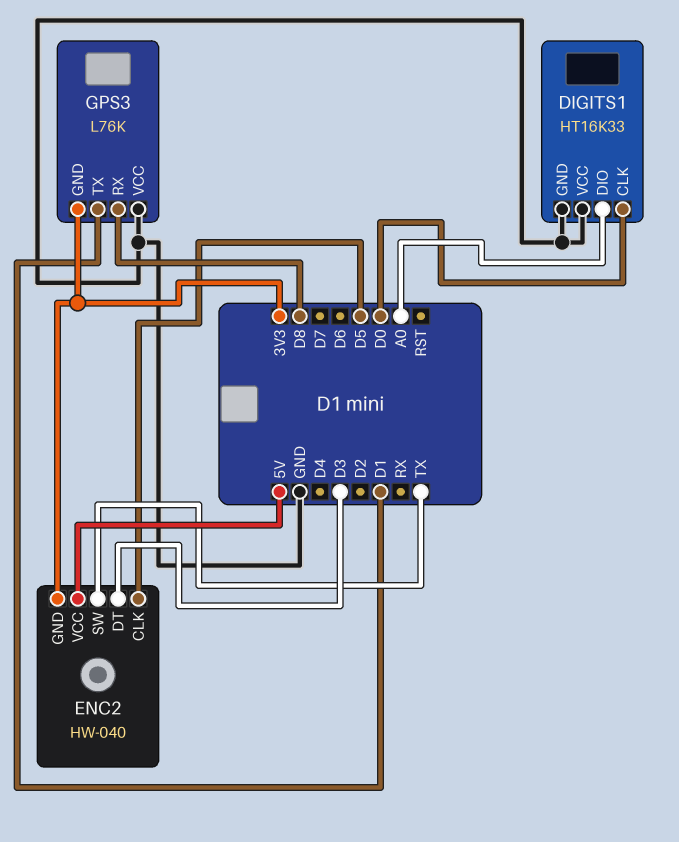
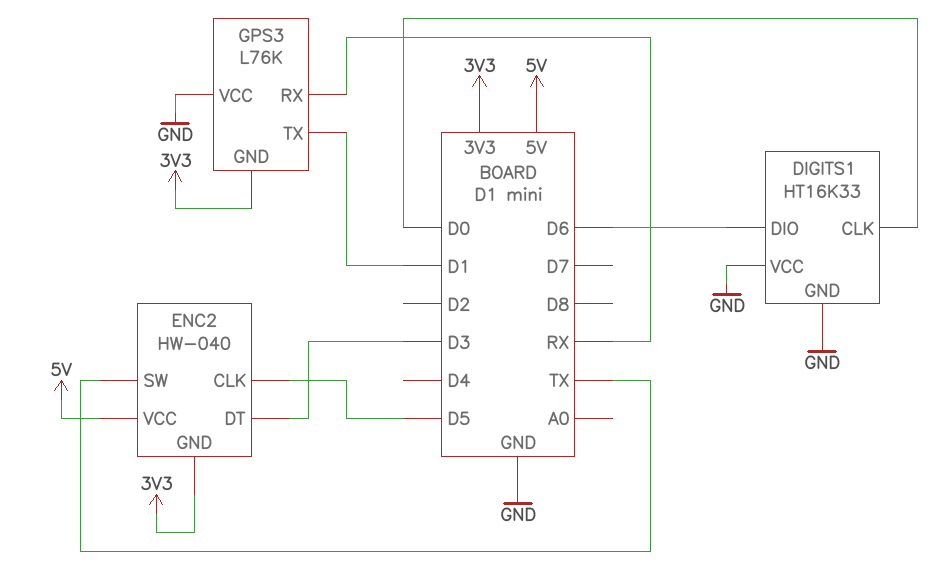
DIGITS1 pin DIO: A0 -> D6
GPS3 pin RX: D8 -> RX

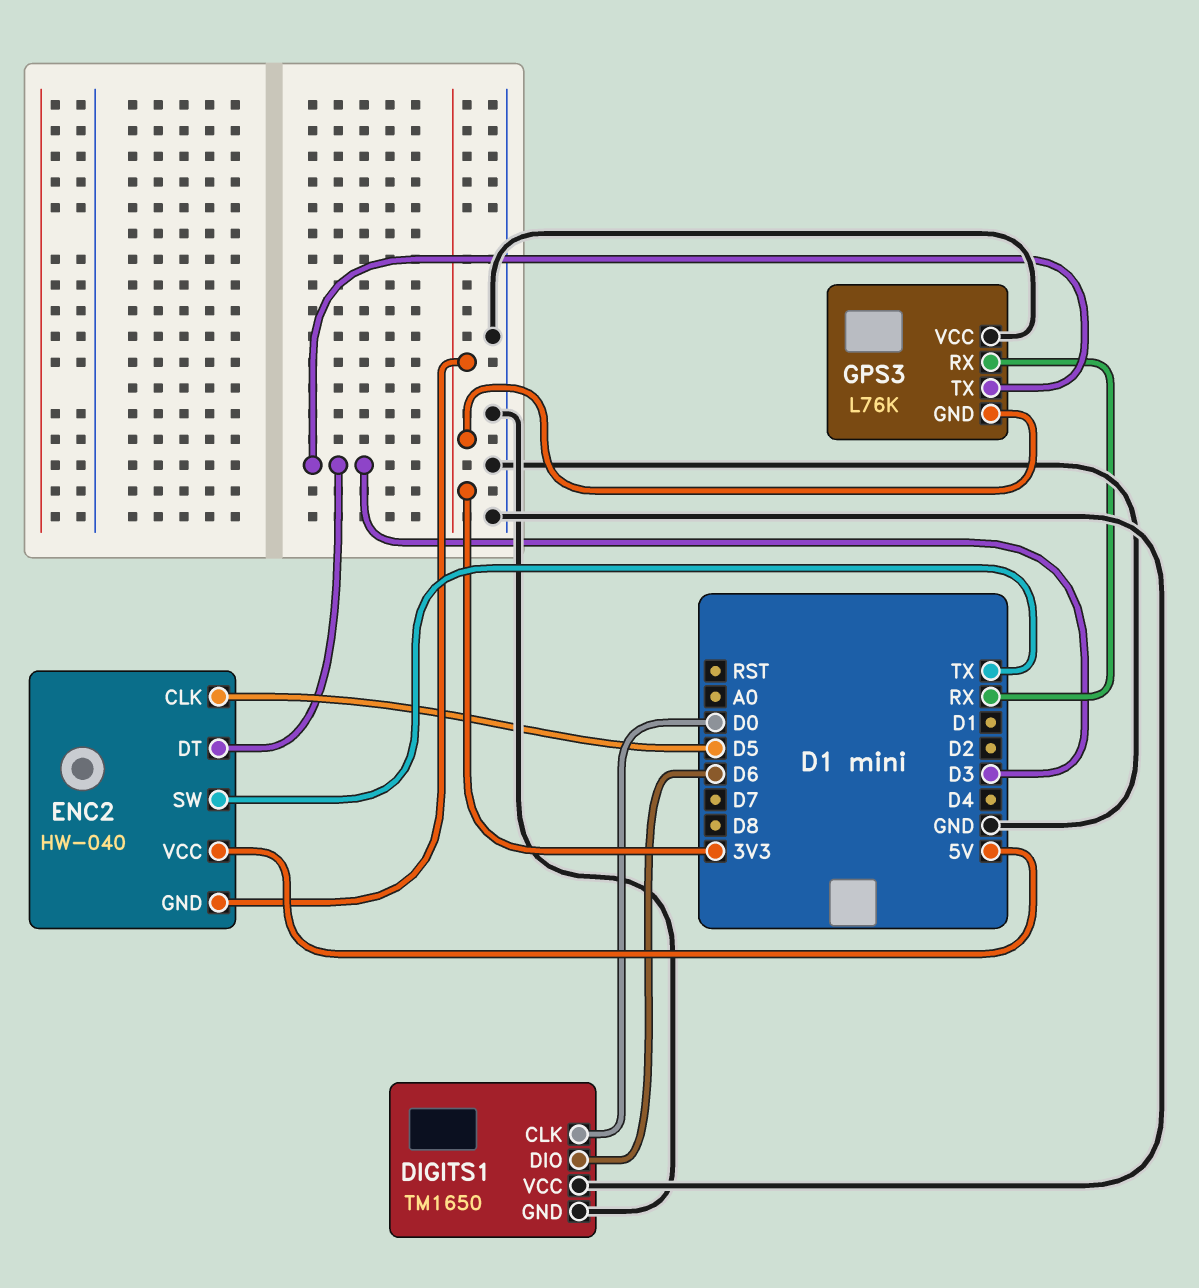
DIGITS1: HT16K33 -> TM1650
GPS3 pin TX: D1 -> D3

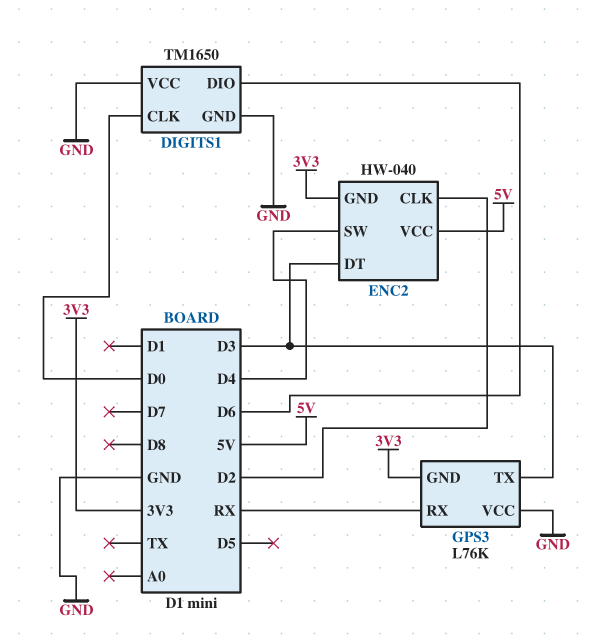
ENC2 pin CLK: D5 -> D2
ENC2 pin SW: TX -> D4

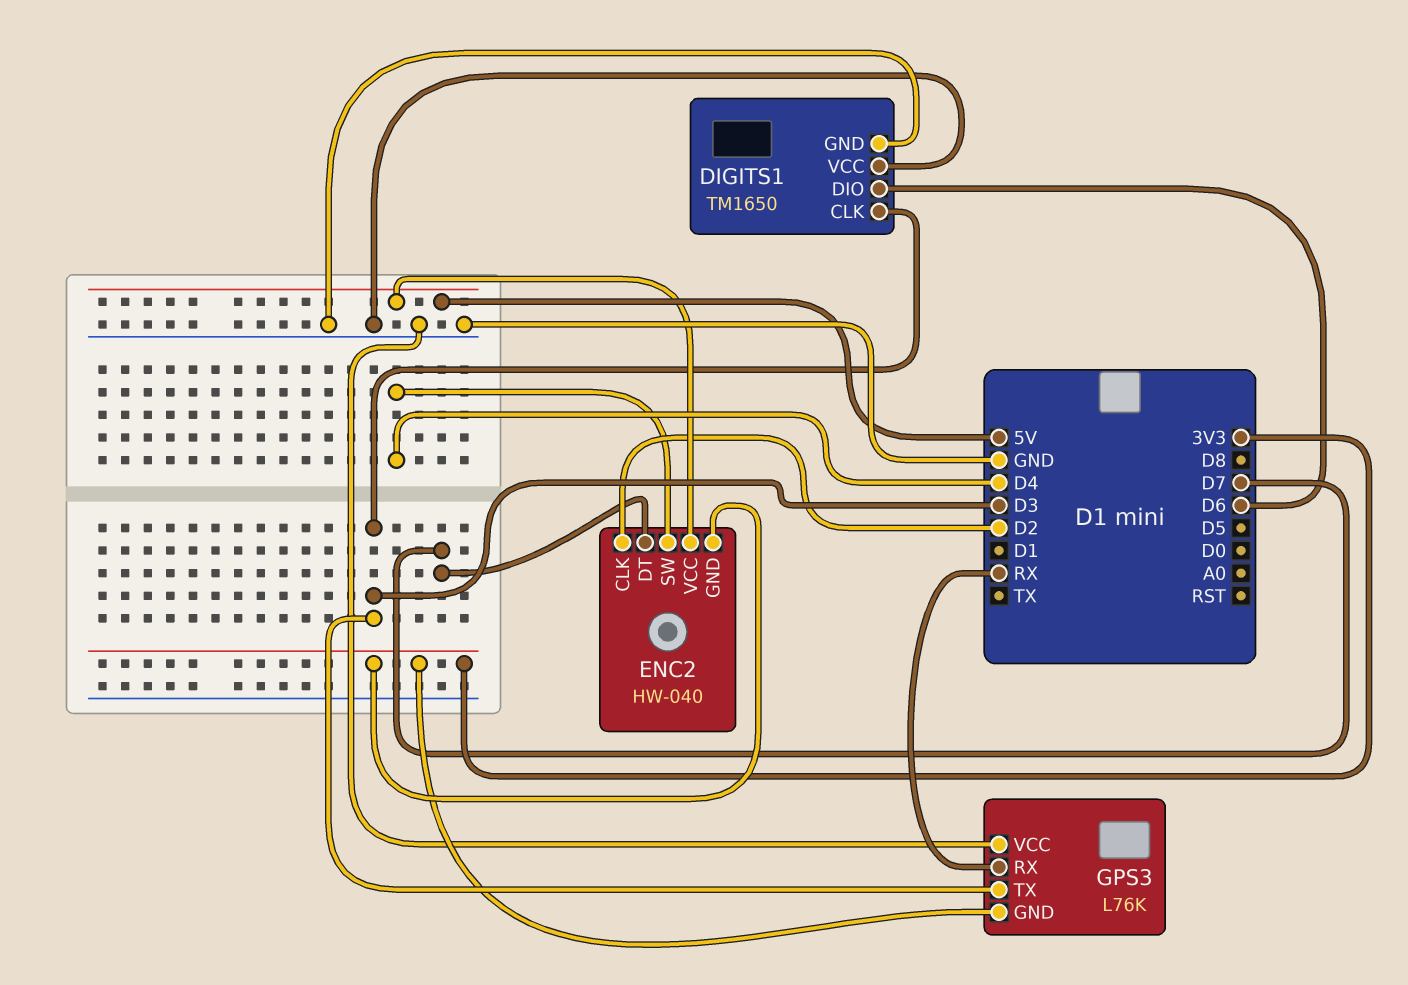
DIGITS1 pin CLK: D0 -> D3
ENC2 pin DT: D3 -> D7

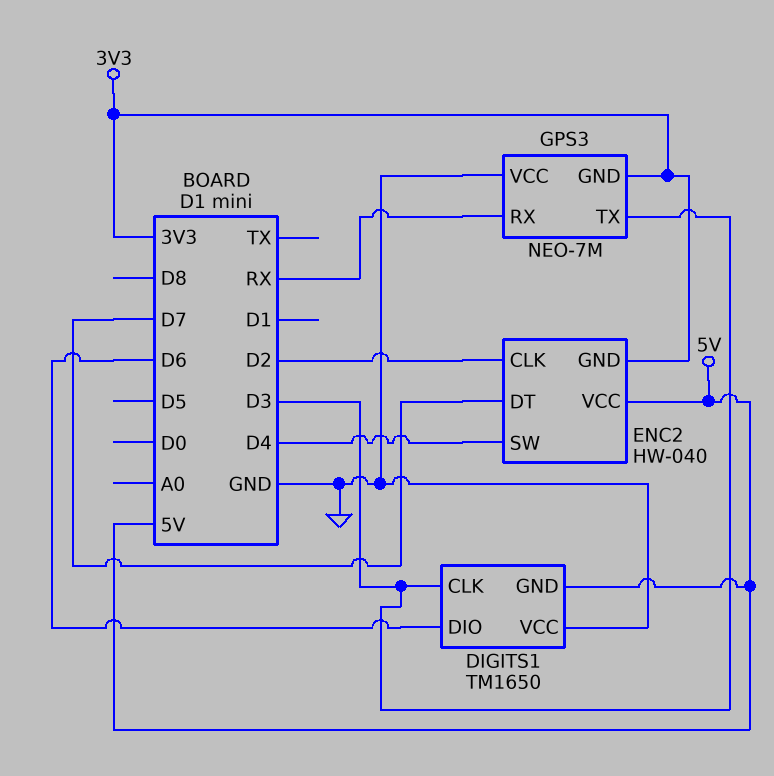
DIGITS1 pin GND: GND -> 5V
GPS3: L76K -> NEO-7M

